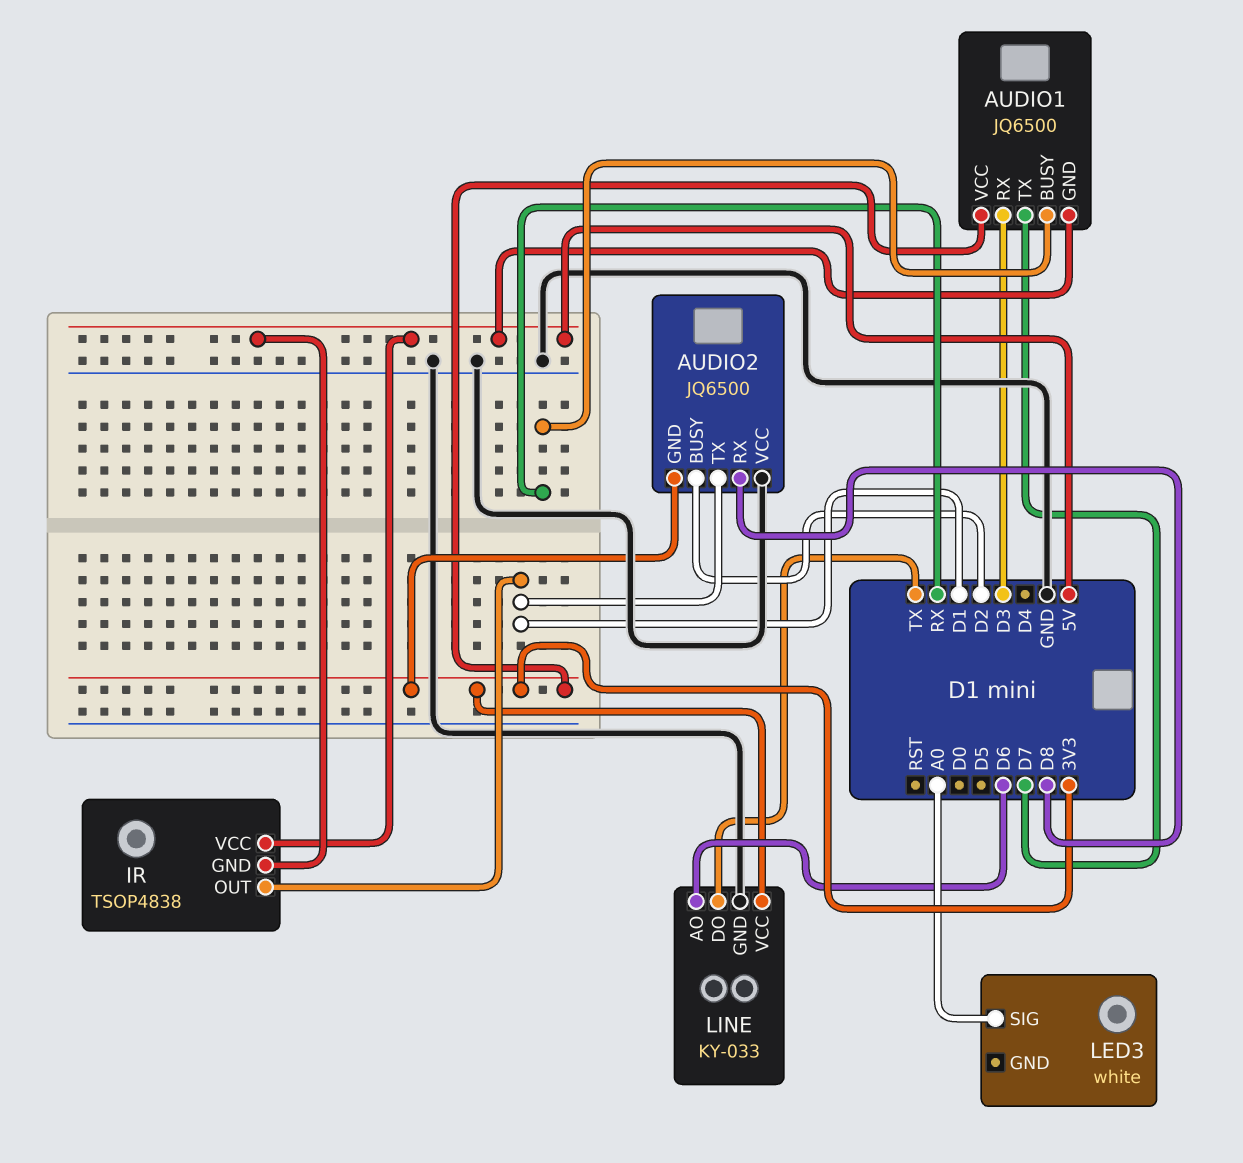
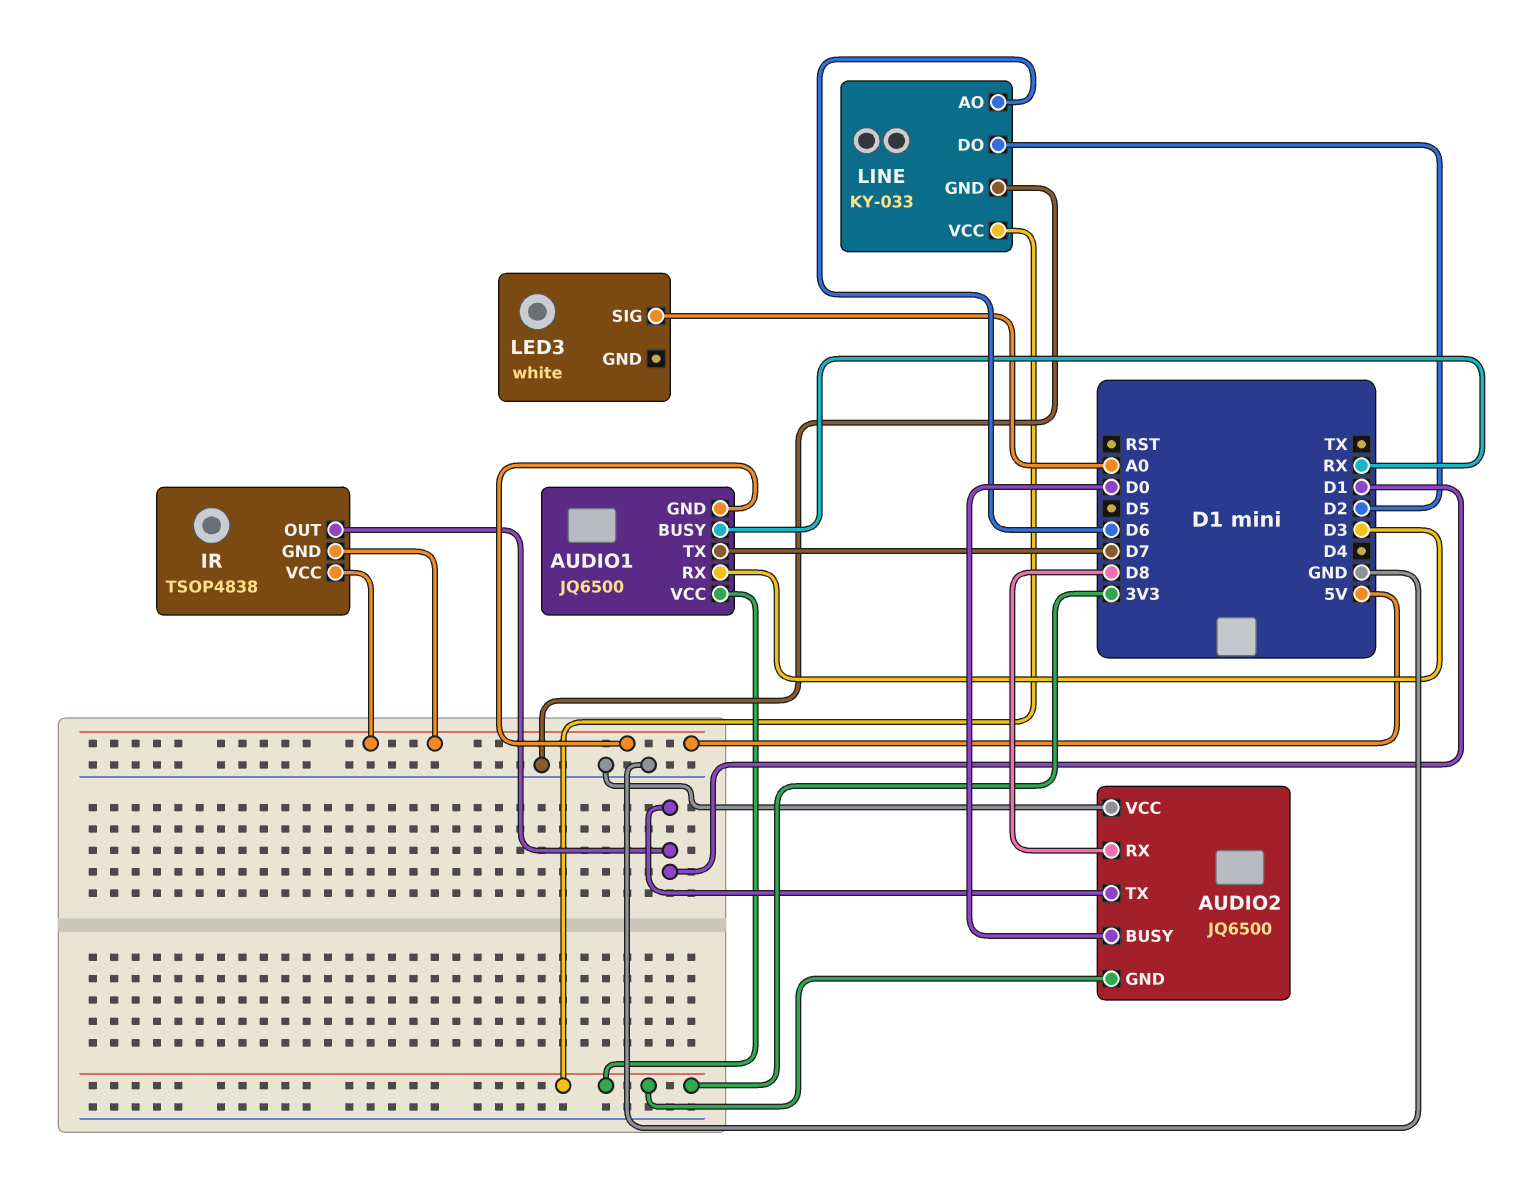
AUDIO2 pin BUSY: D2 -> D0
LINE pin DO: TX -> D2

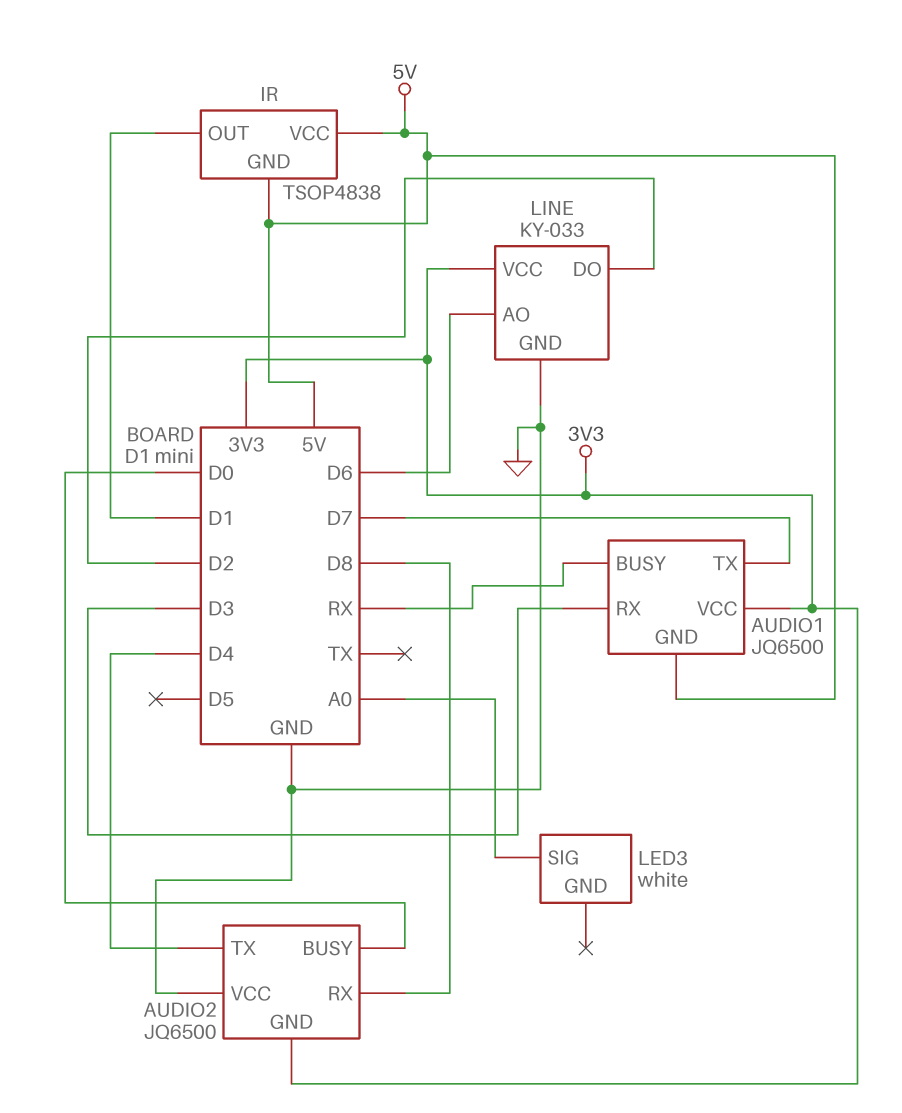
AUDIO2 pin TX: D1 -> D4

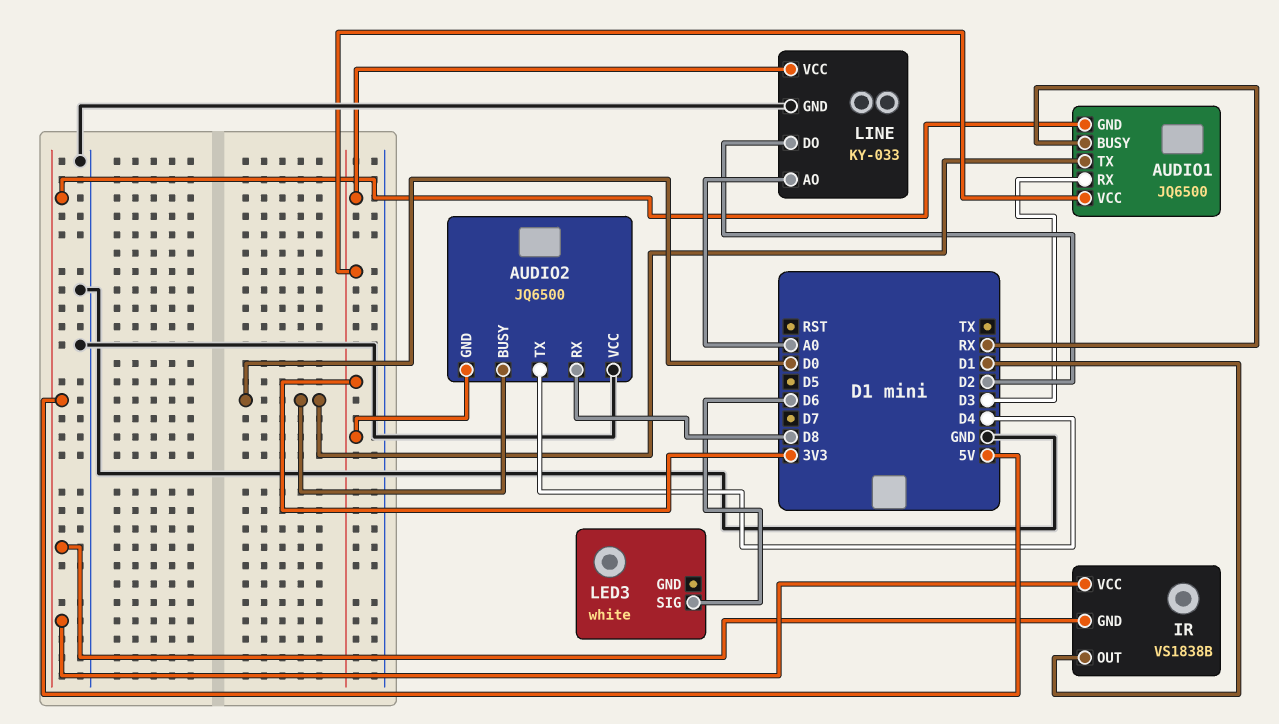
AUDIO1 pin TX: D7 -> D0
IR: TSOP4838 -> VS1838B
LED3 pin SIG: A0 -> D6
LINE pin AO: D6 -> A0

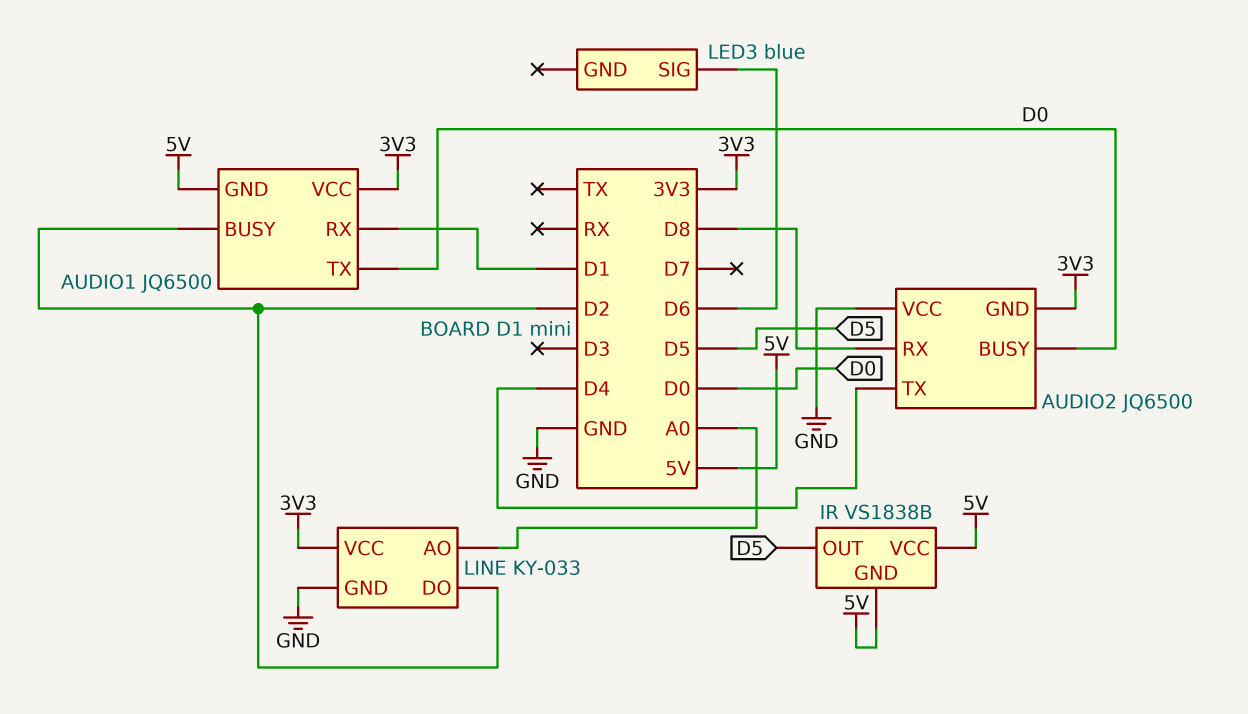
AUDIO1 pin BUSY: RX -> D2
AUDIO1 pin RX: D3 -> D1
IR pin OUT: D1 -> D5
LED3: white -> blue

